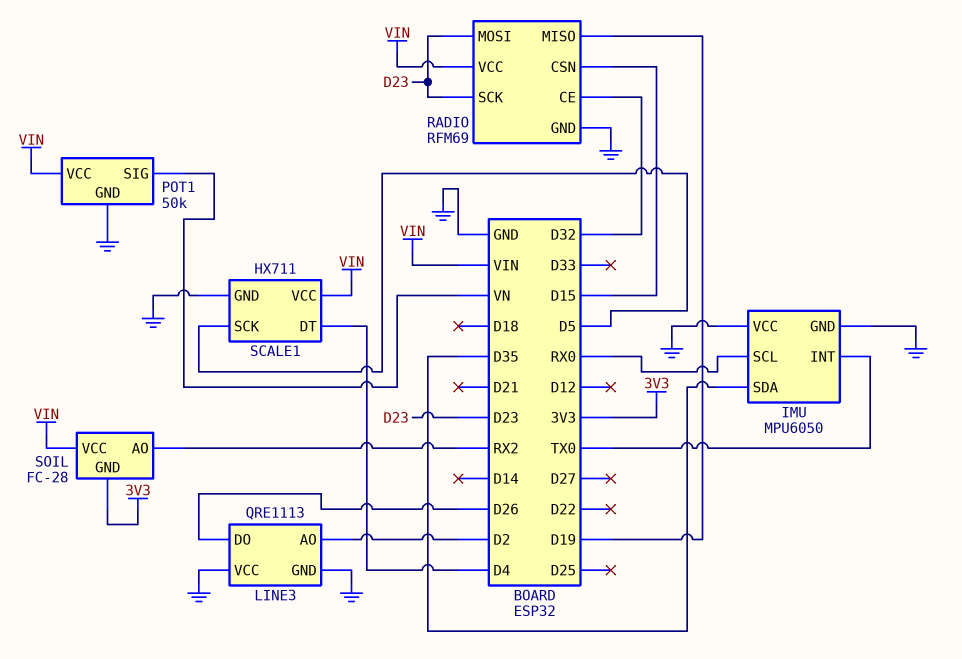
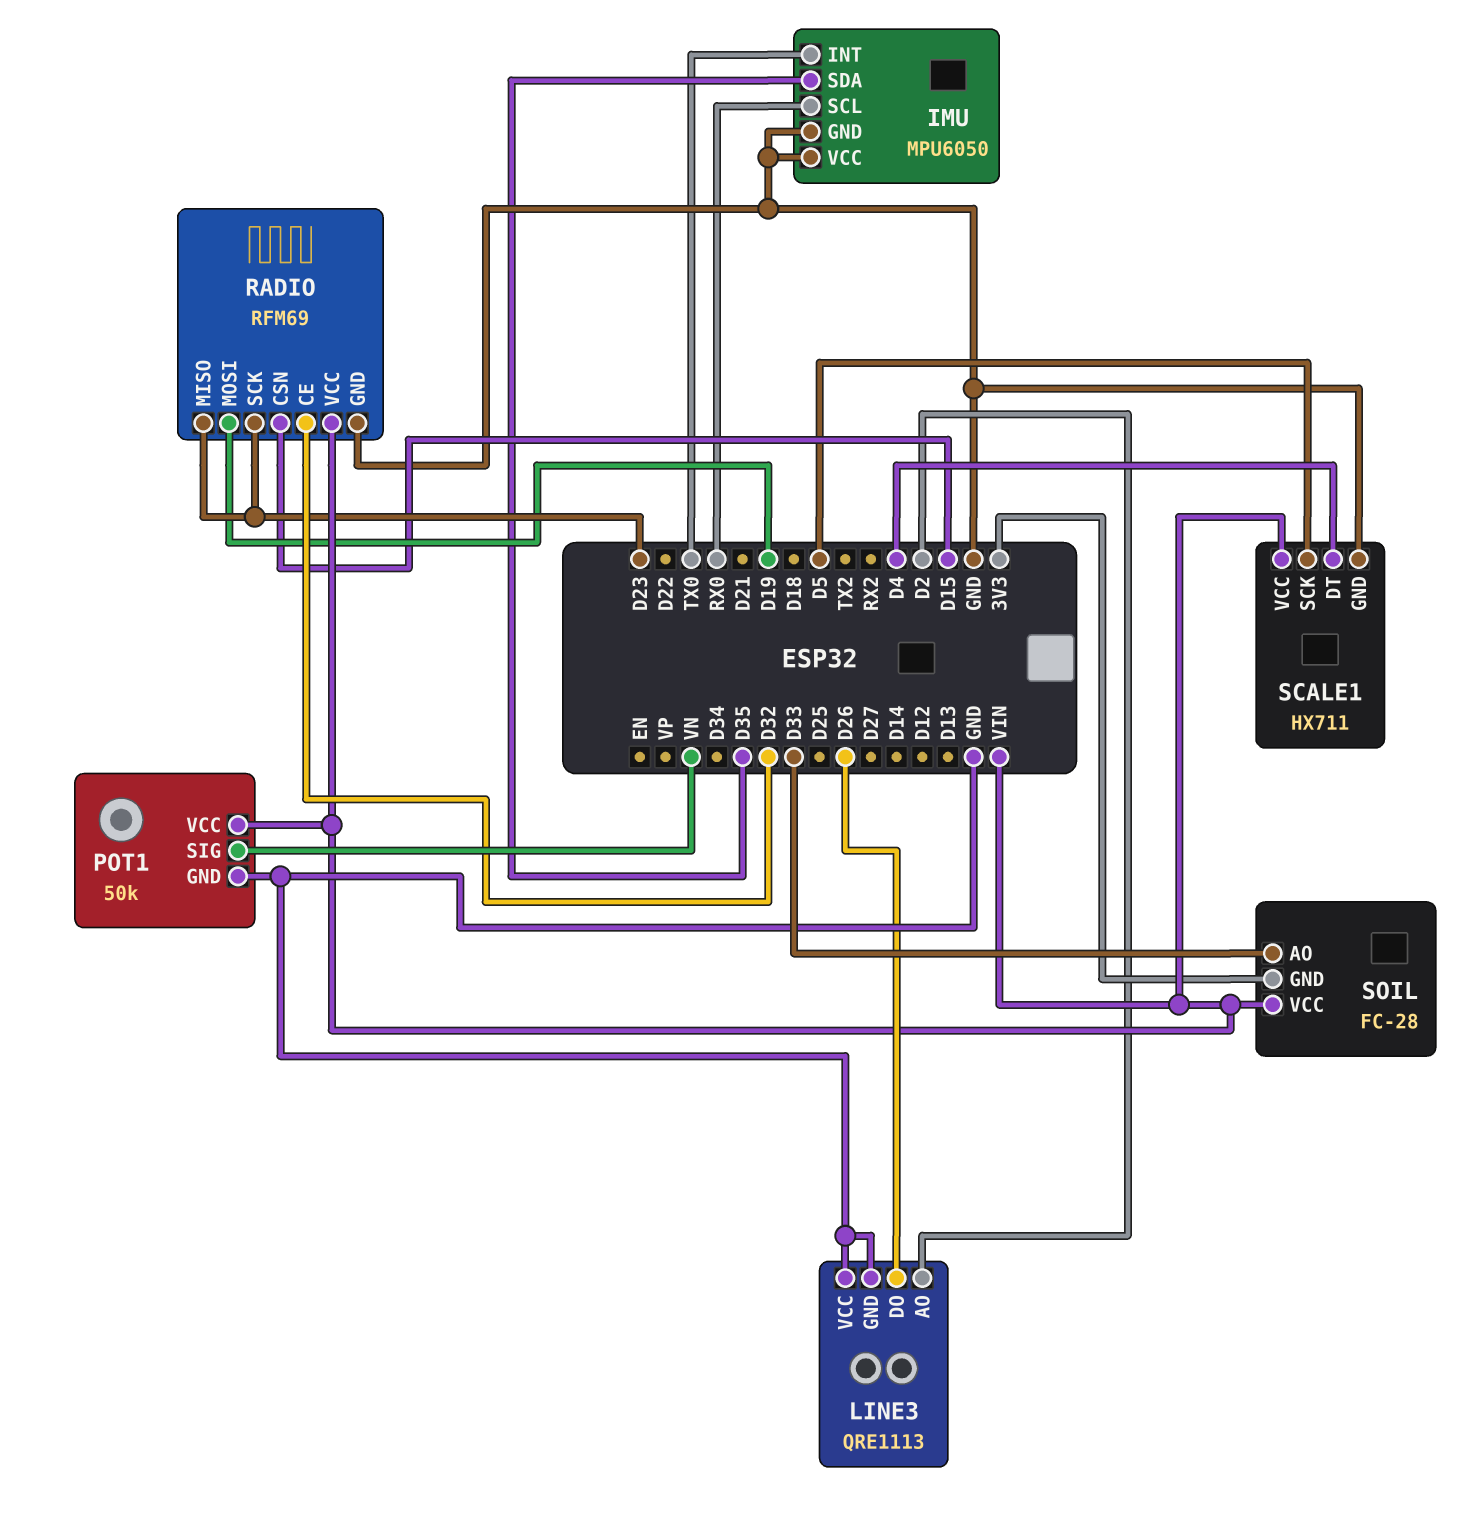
RADIO pin MISO: D19 -> D23
RADIO pin MOSI: D23 -> D19
SOIL pin AO: RX2 -> D33

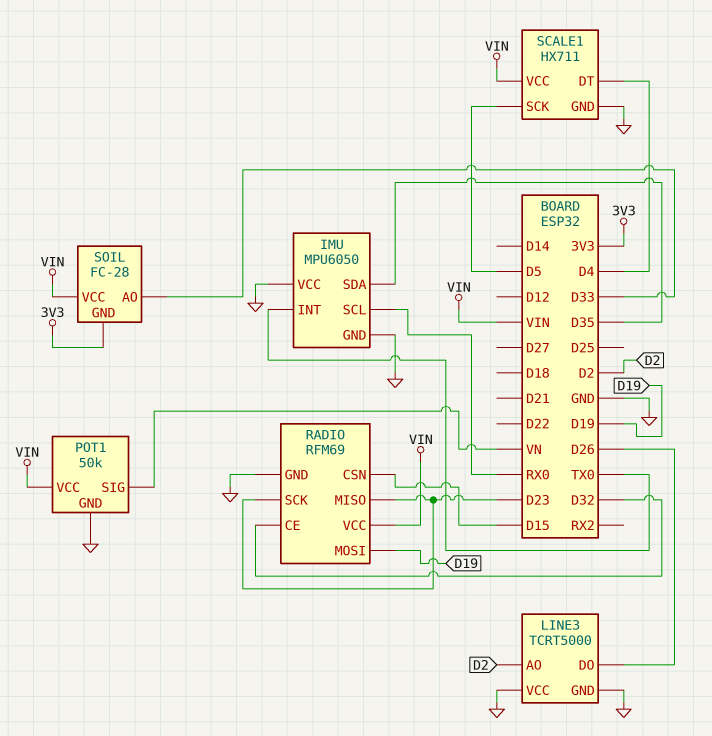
LINE3: QRE1113 -> TCRT5000

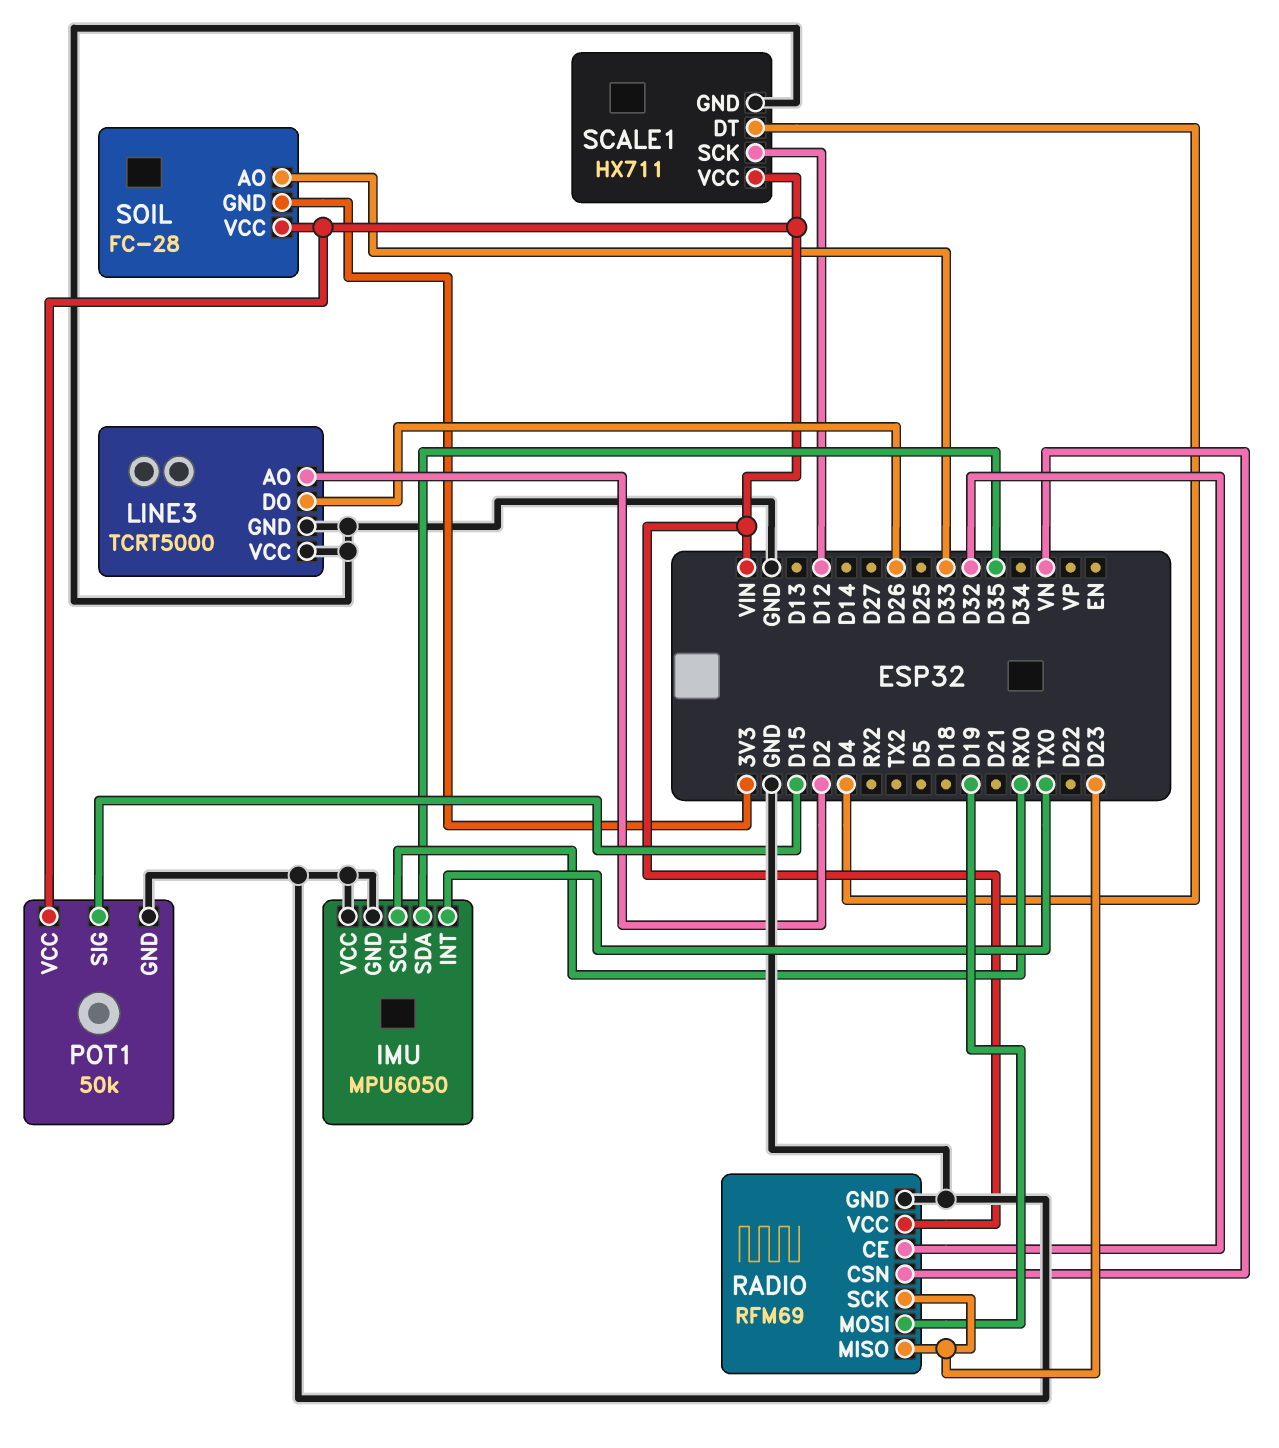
POT1 pin SIG: VN -> D15
RADIO pin CSN: D15 -> VN
SCALE1 pin SCK: D5 -> D12

